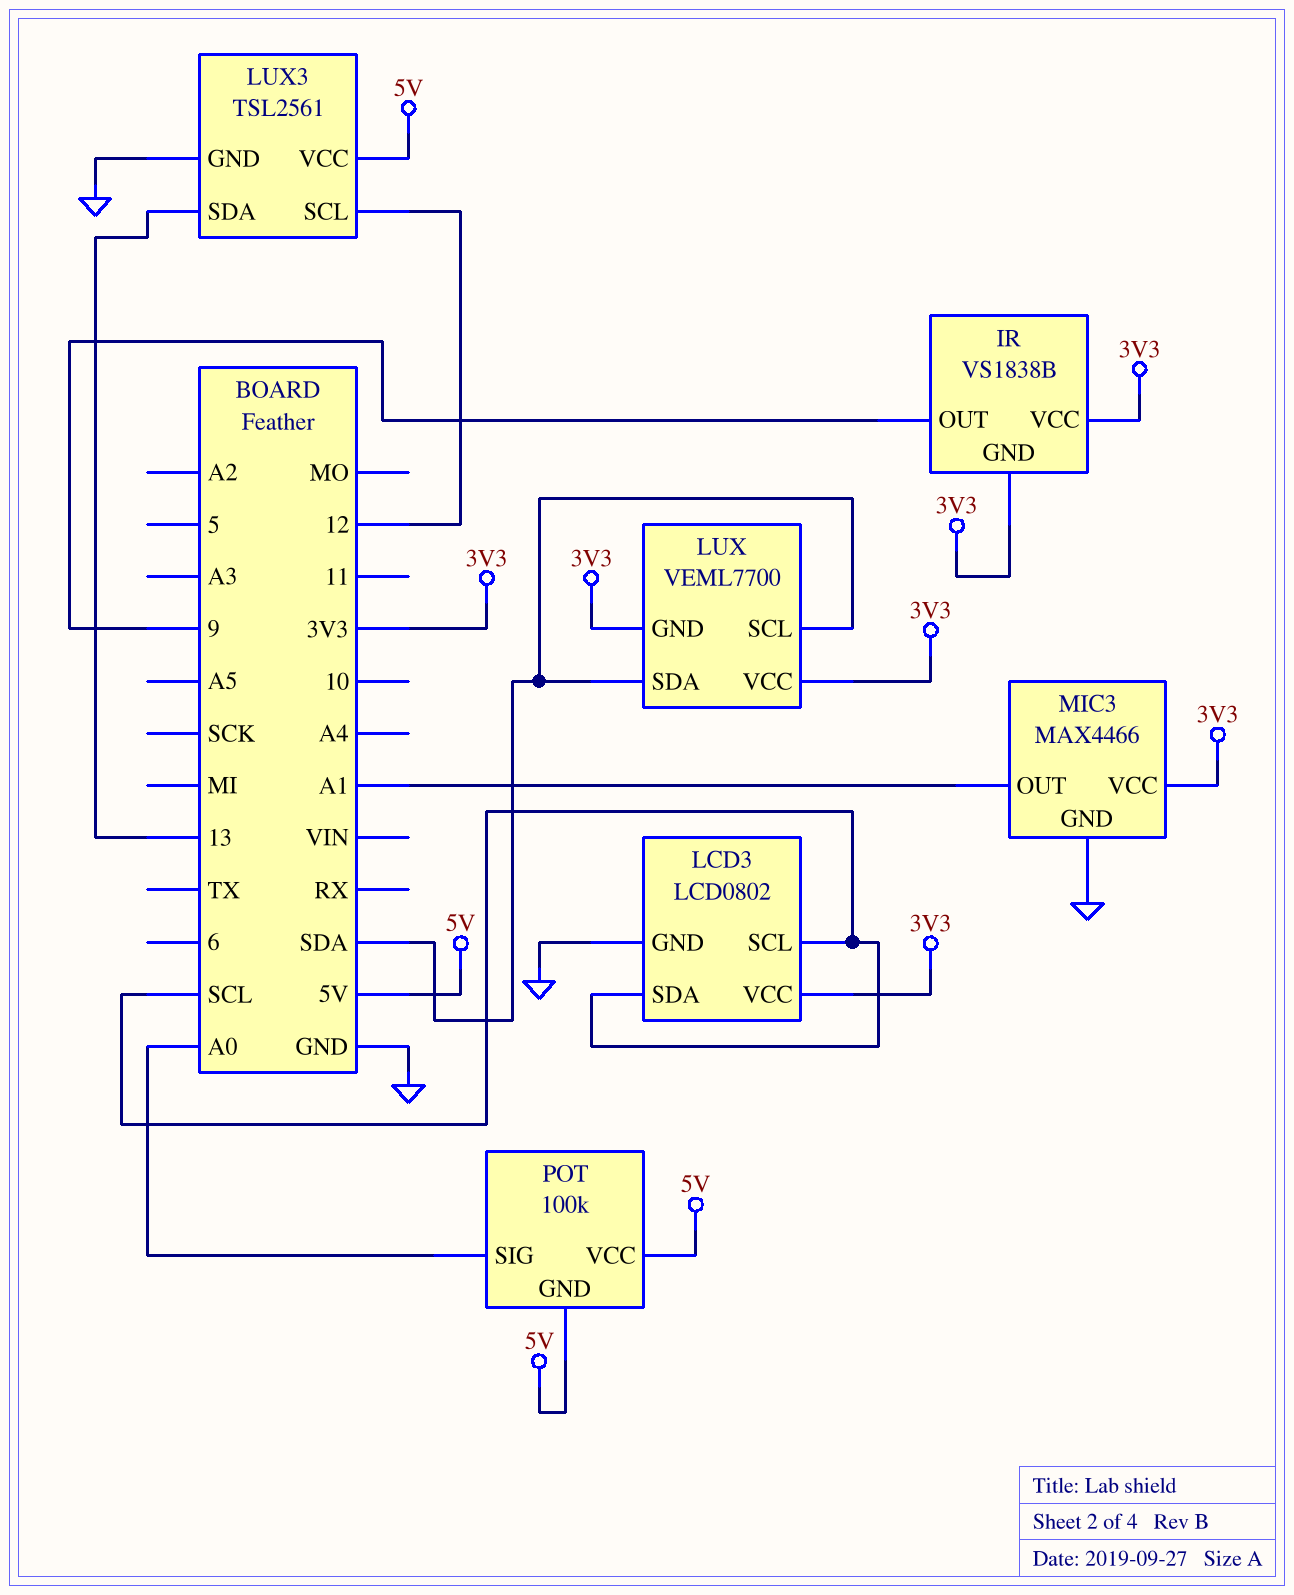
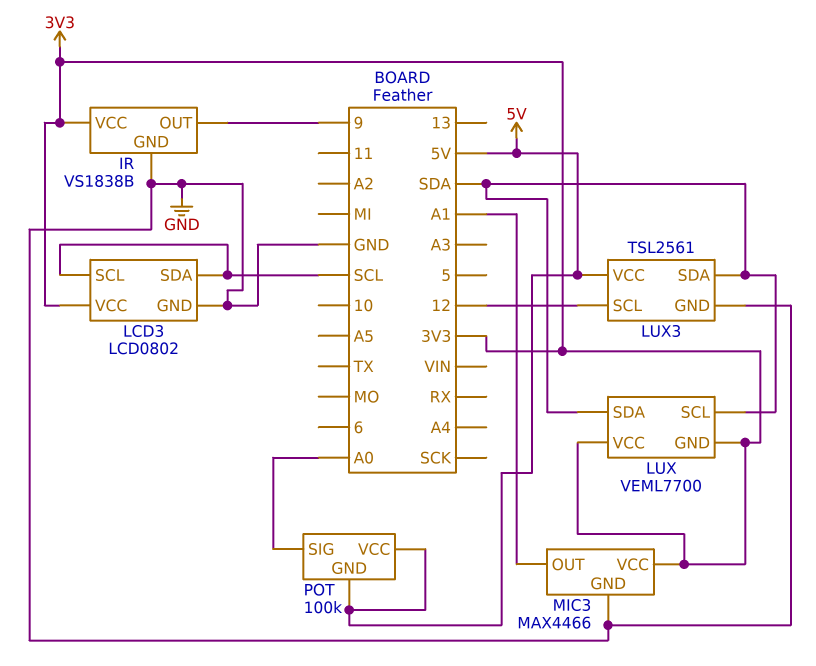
IR pin GND: 3V3 -> GND
LUX3 pin SDA: 13 -> SDA

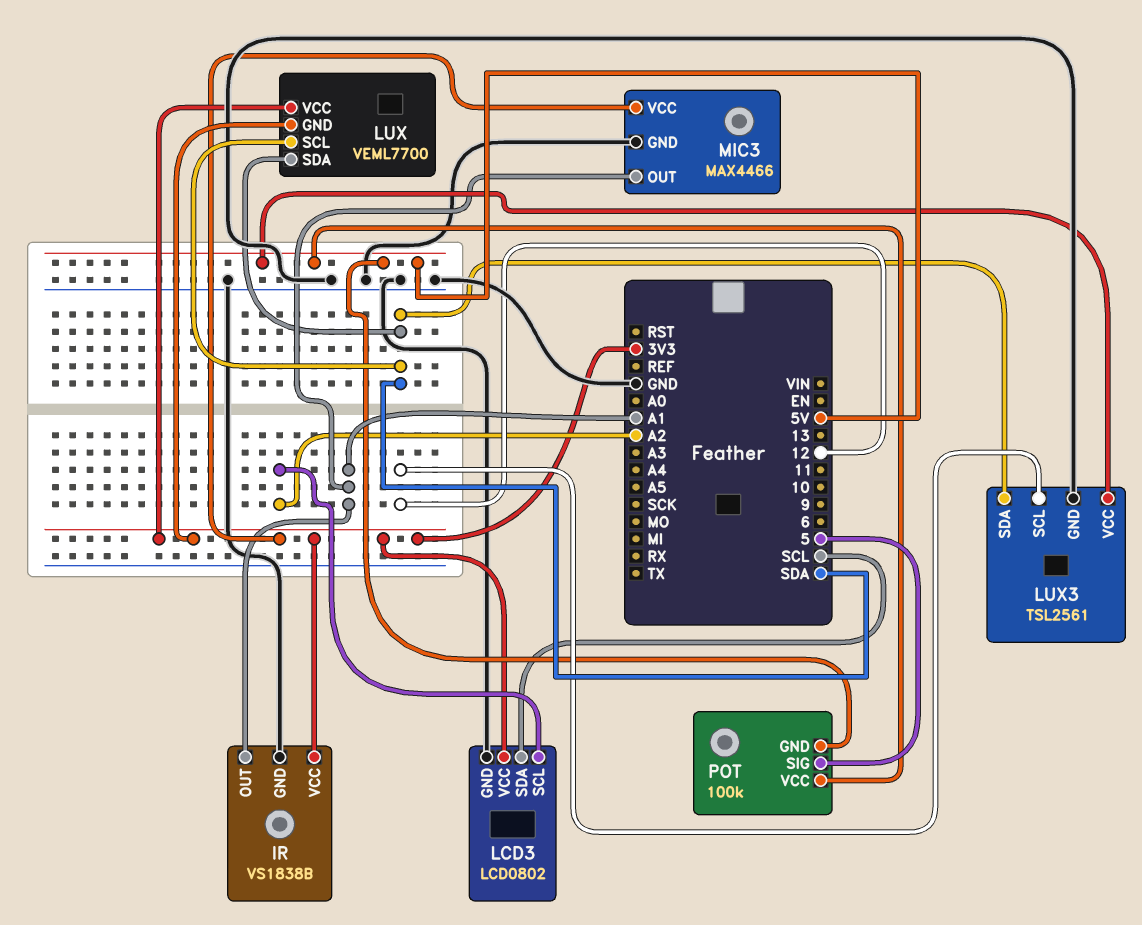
IR pin OUT: 9 -> A1
LCD3 pin SCL: SCL -> A2
POT pin SIG: A0 -> 5

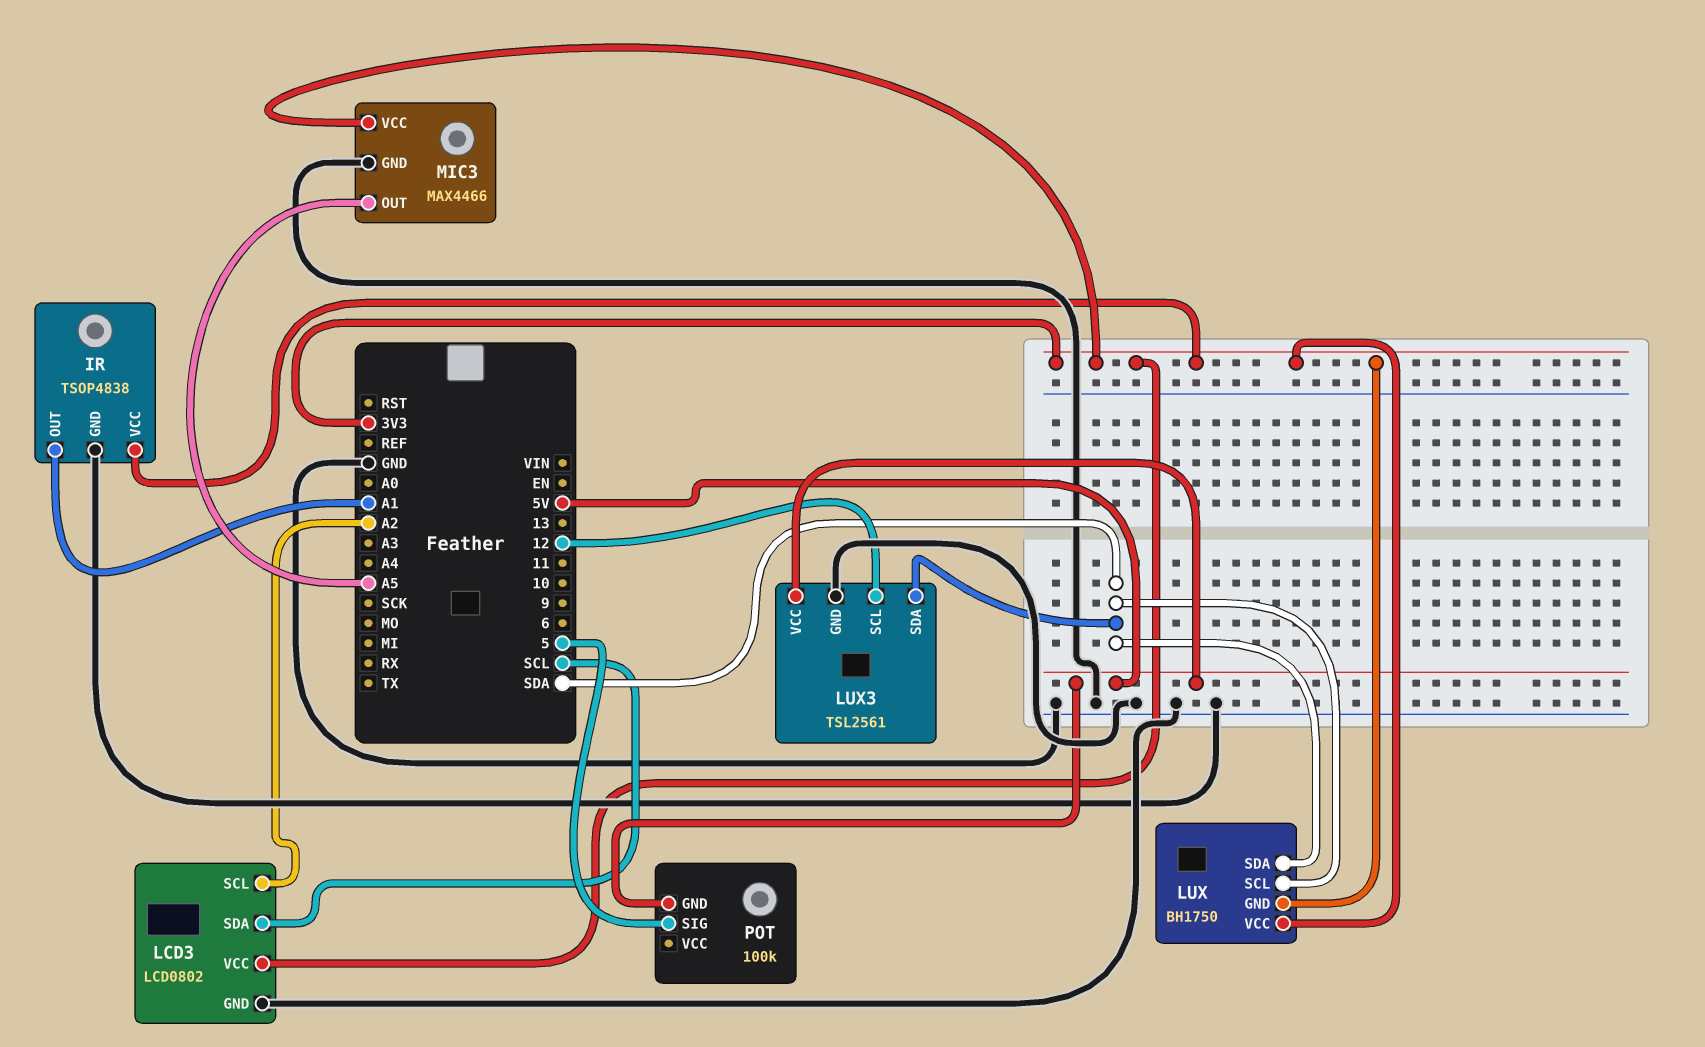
IR: VS1838B -> TSOP4838
LUX: VEML7700 -> BH1750
MIC3 pin OUT: A1 -> A5
POT pin VCC: 5V -> none

